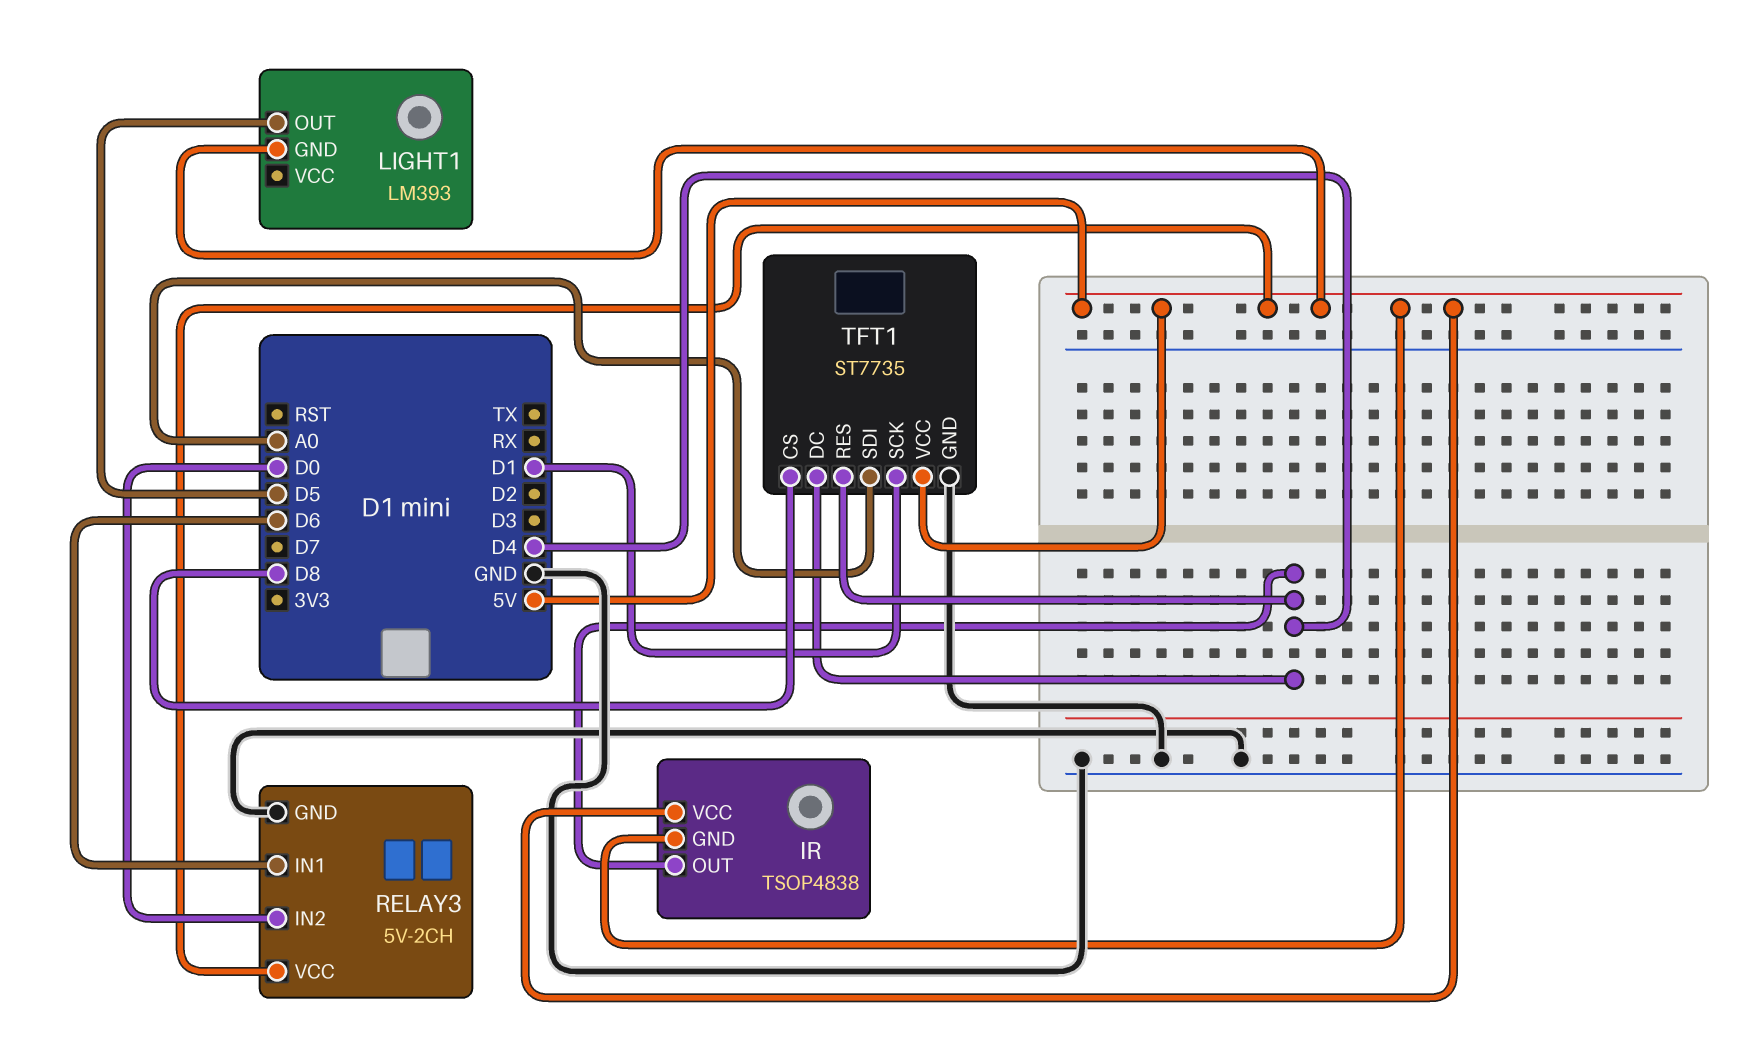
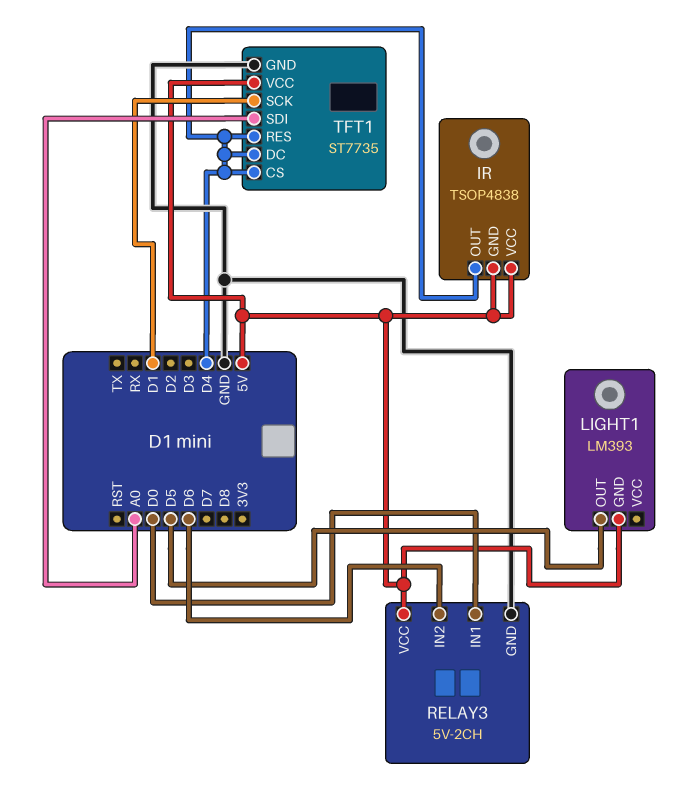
RELAY3 pin IN1: D6 -> D0
RELAY3 pin IN2: D0 -> D6
TFT1 pin CS: D8 -> D4

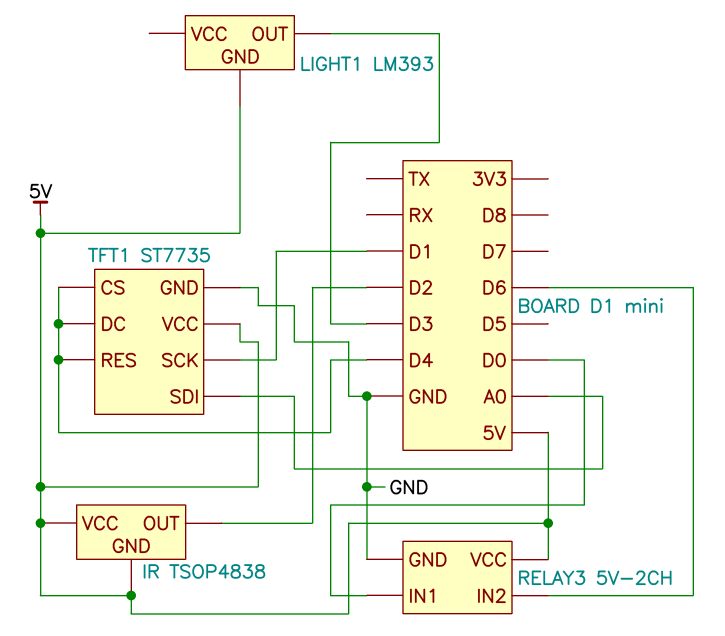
IR pin OUT: D4 -> D2
LIGHT1 pin OUT: D5 -> D3

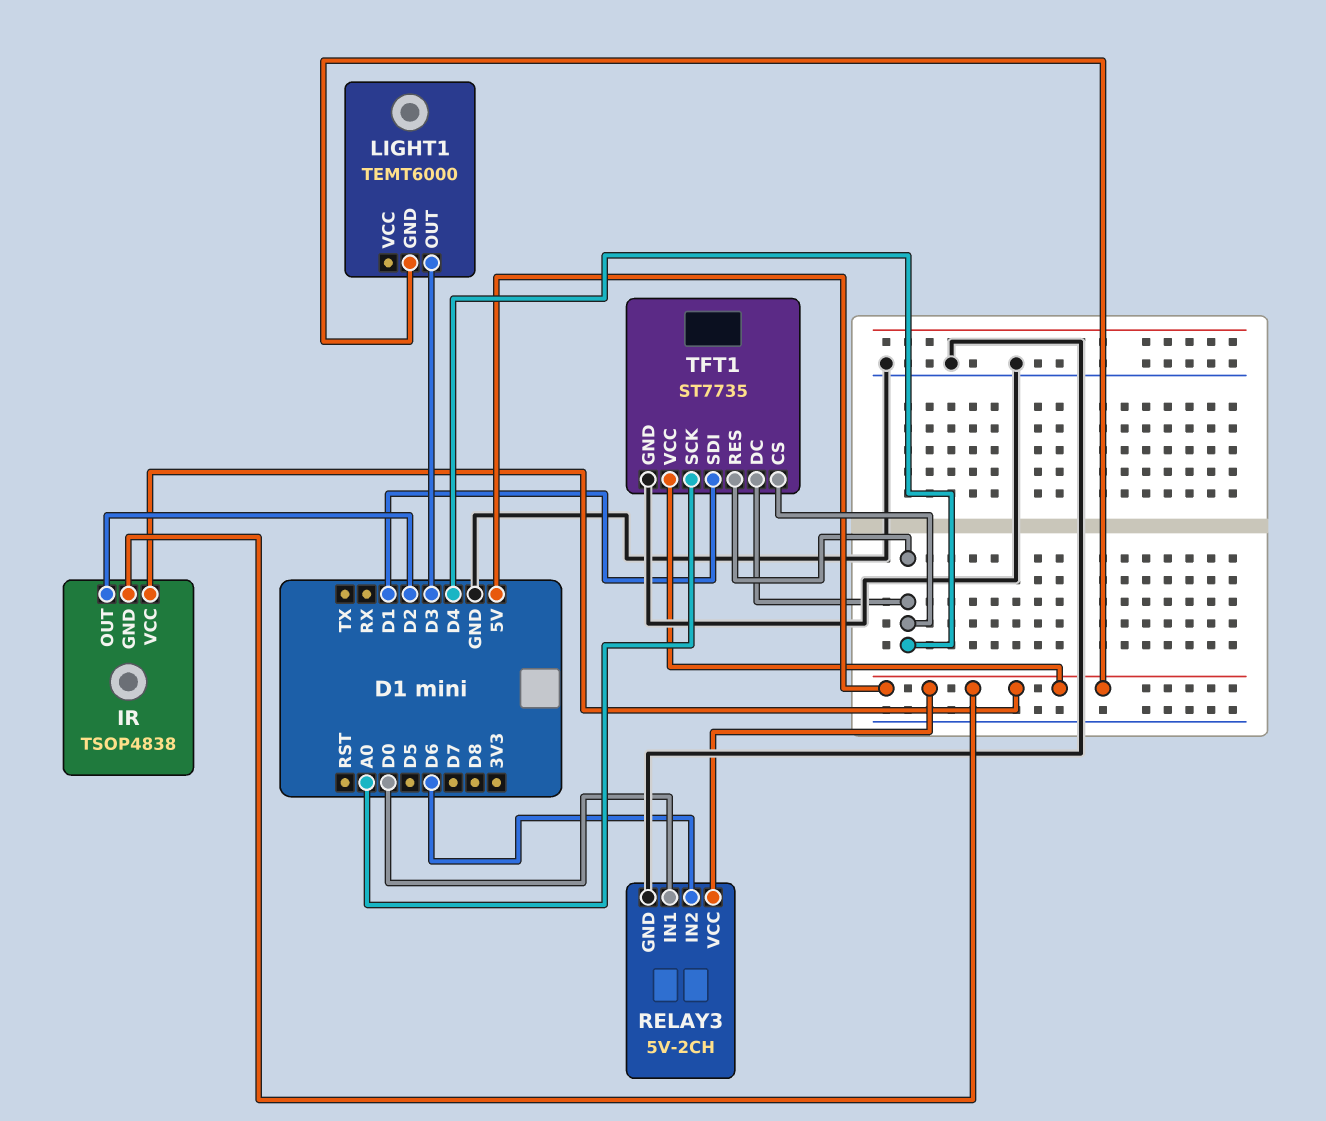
LIGHT1: LM393 -> TEMT6000
TFT1 pin SCK: D1 -> A0
TFT1 pin SDI: A0 -> D1

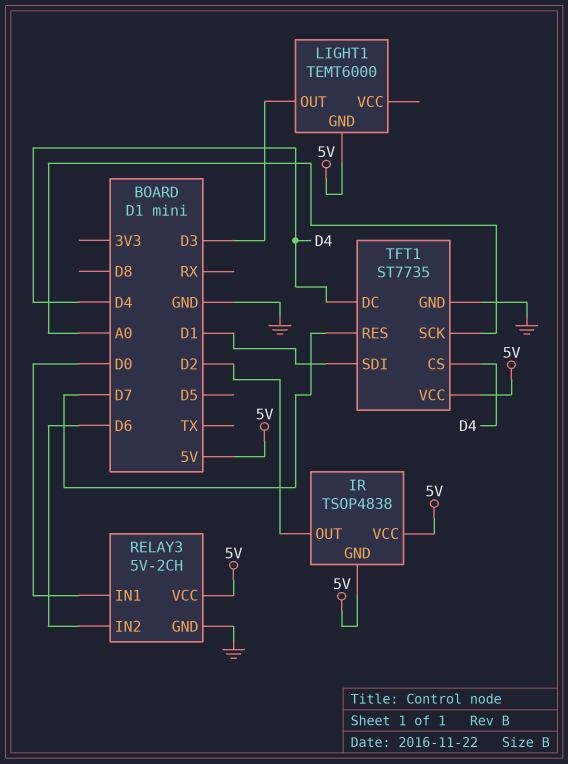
TFT1 pin RES: D4 -> D7

